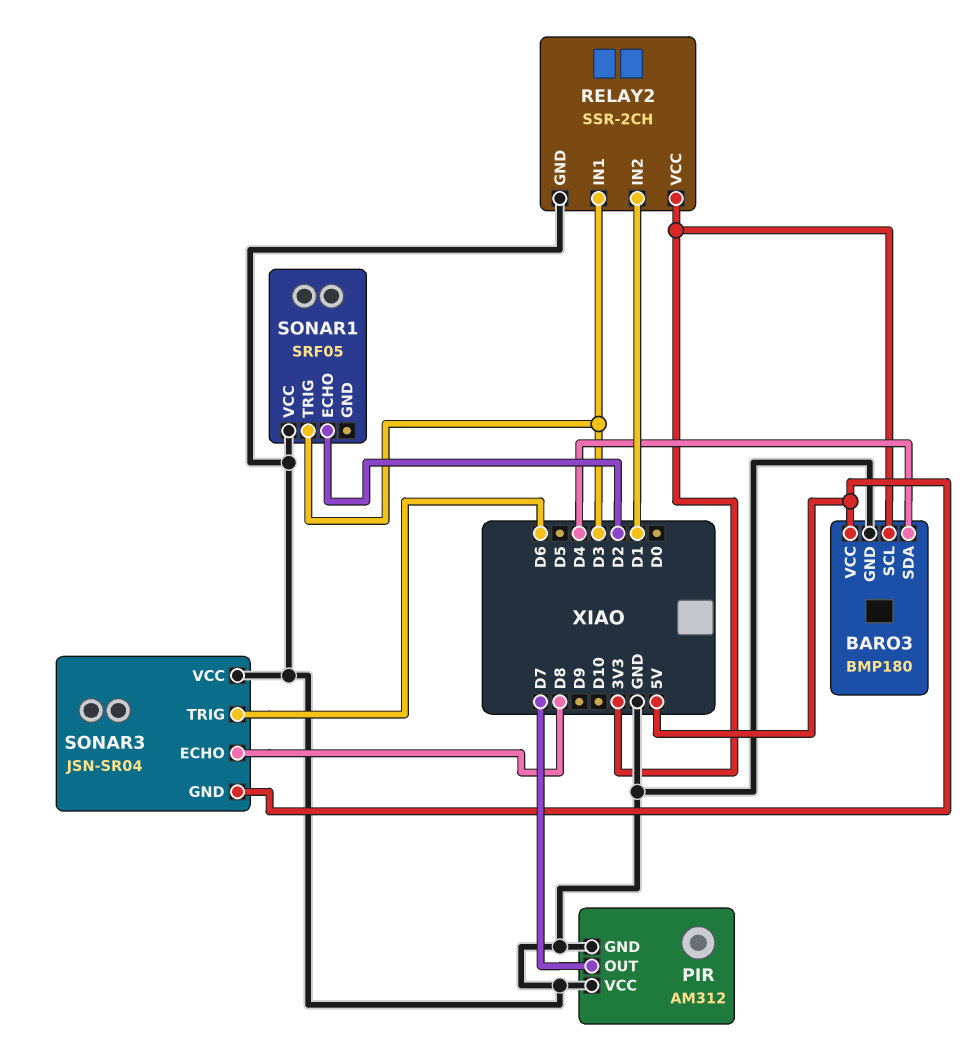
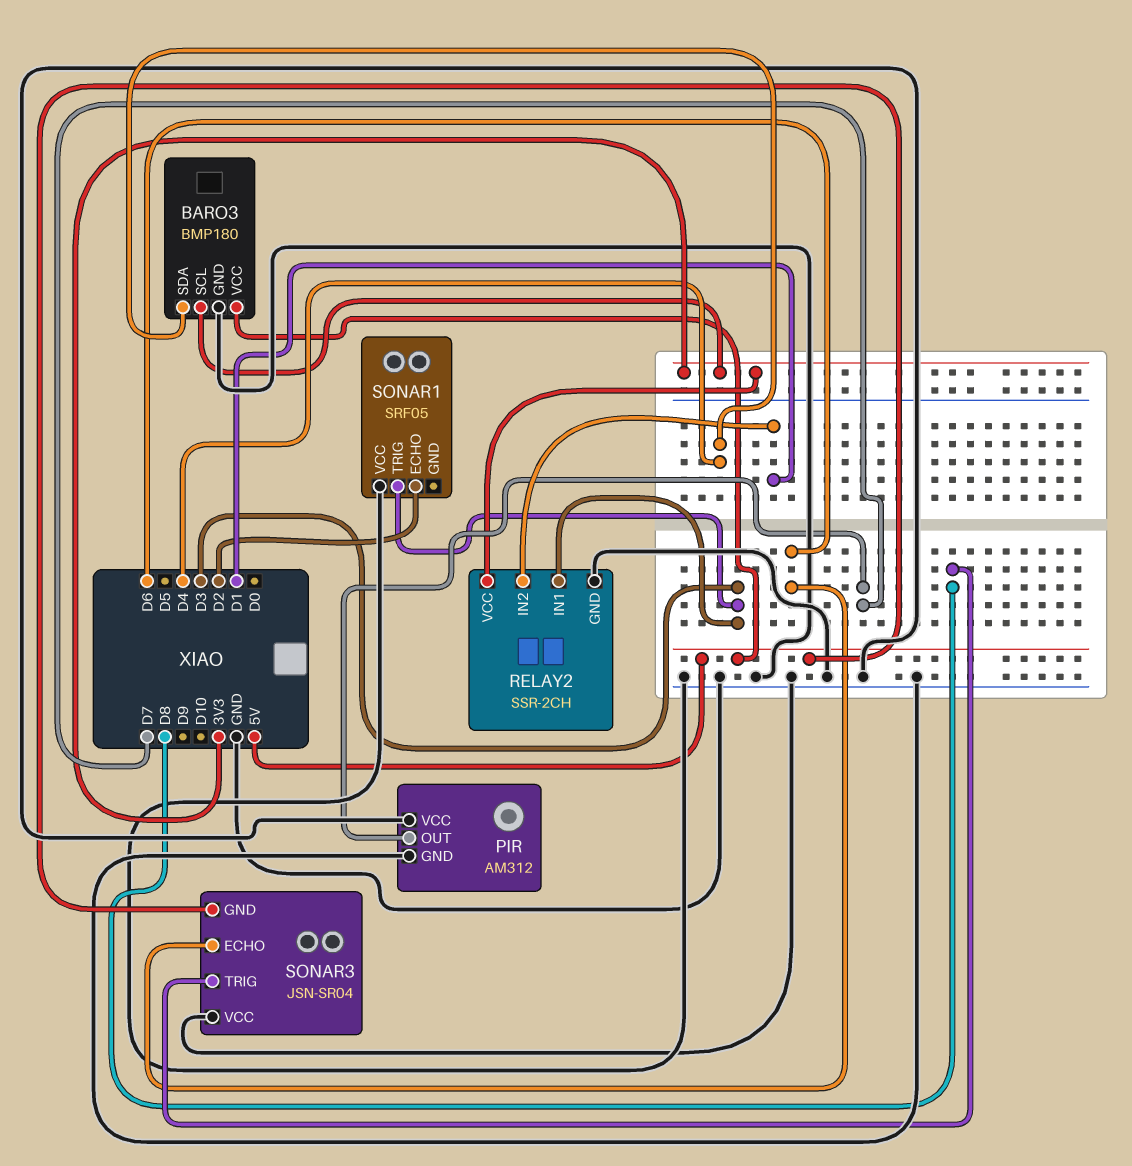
SONAR3 pin ECHO: D8 -> D6
SONAR3 pin TRIG: D6 -> D8

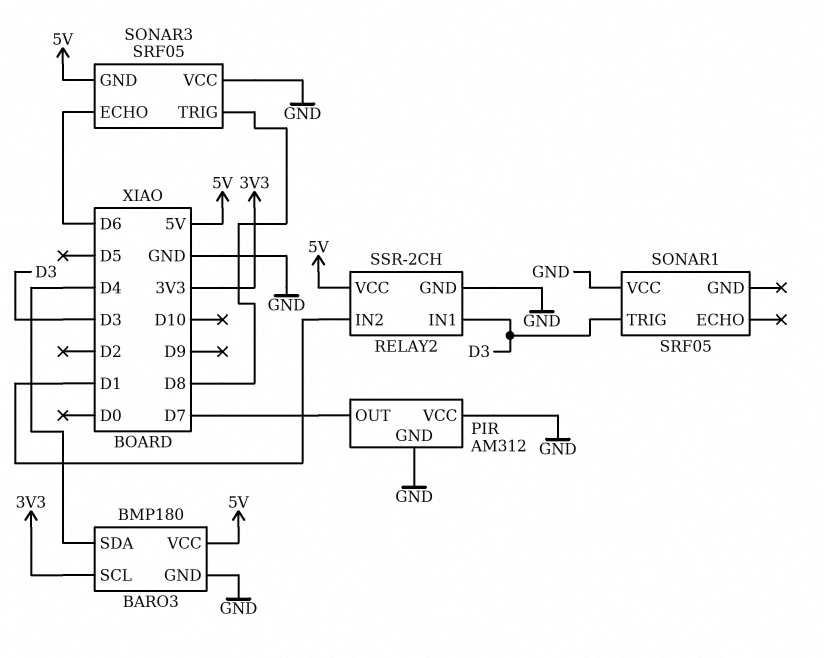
RELAY2 pin VCC: 3V3 -> 5V
SONAR1 pin ECHO: D2 -> none
SONAR3: JSN-SR04 -> SRF05

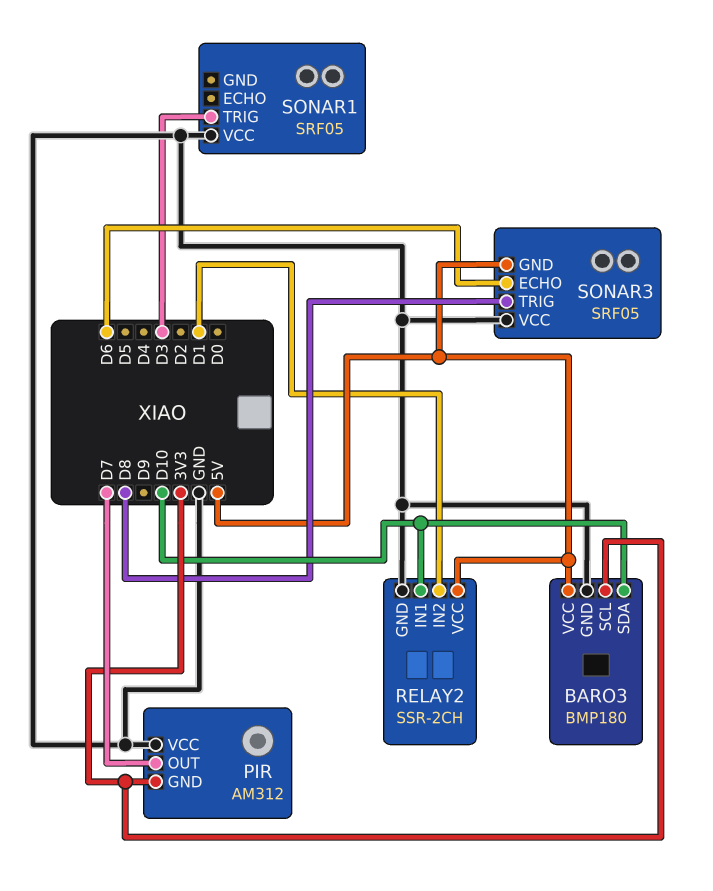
BARO3 pin SDA: D4 -> D10
PIR pin GND: GND -> 3V3
RELAY2 pin IN1: D3 -> D10

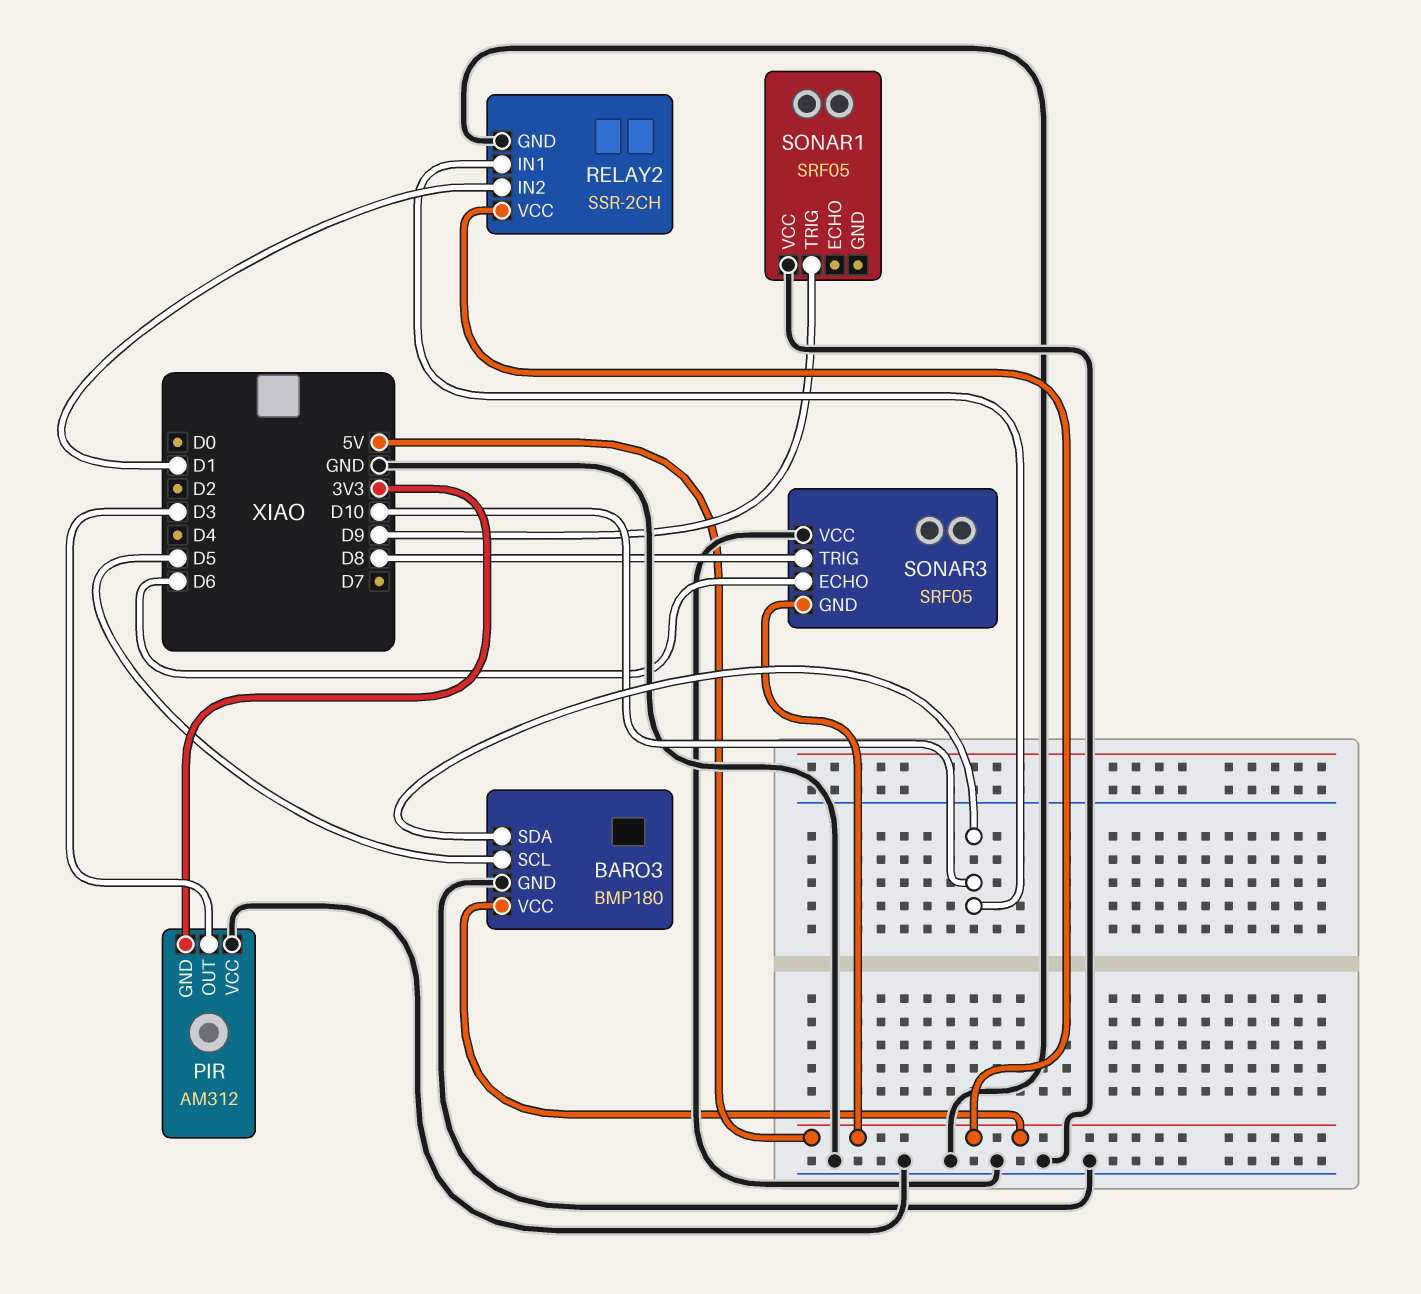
BARO3 pin SCL: 3V3 -> D5
PIR pin OUT: D7 -> D3
SONAR1 pin TRIG: D3 -> D9

